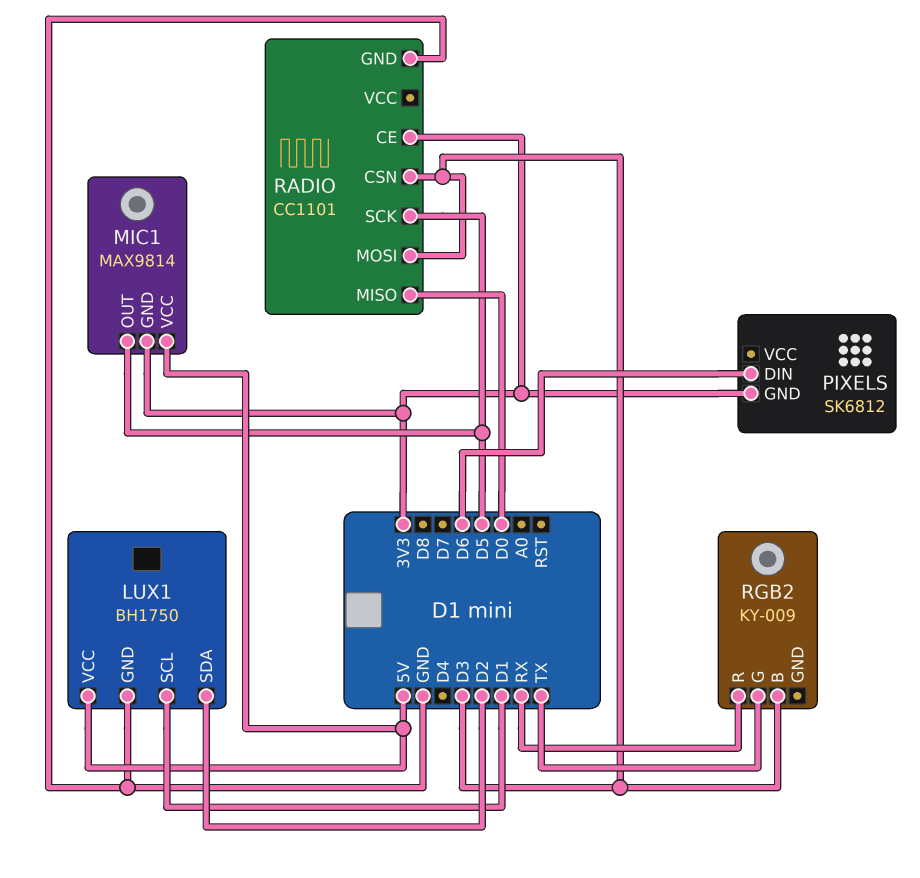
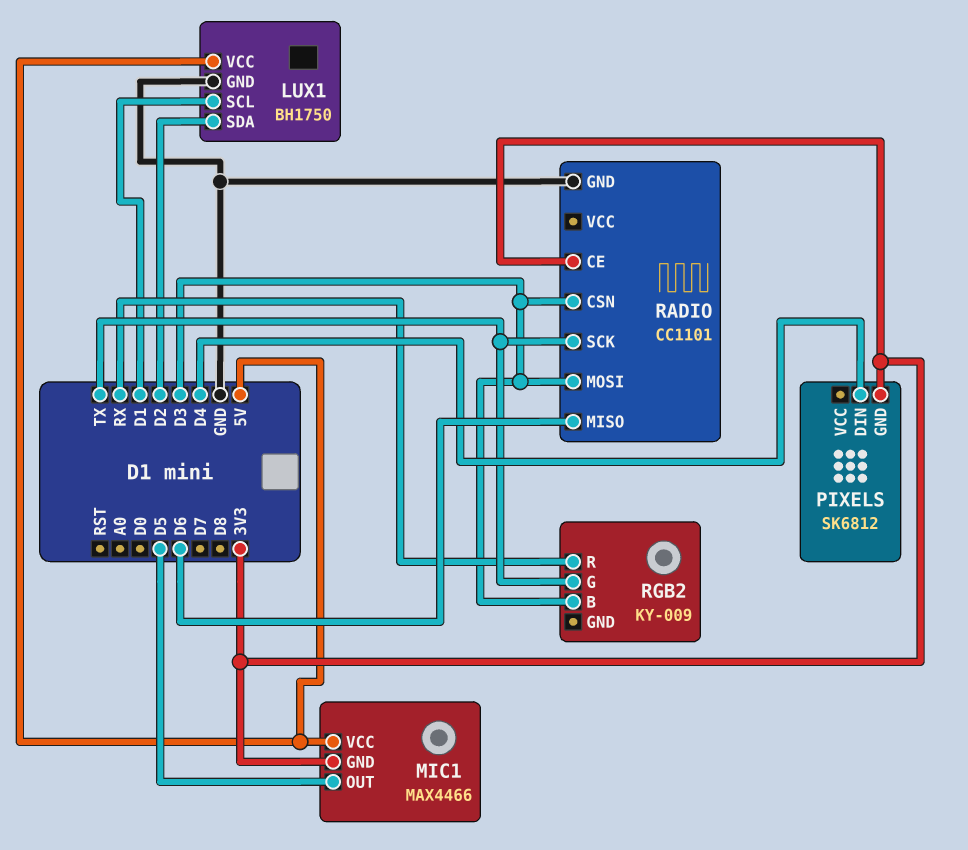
MIC1: MAX9814 -> MAX4466
PIXELS pin DIN: D6 -> D4
RADIO pin MISO: D0 -> D6
RADIO pin SCK: D5 -> TX

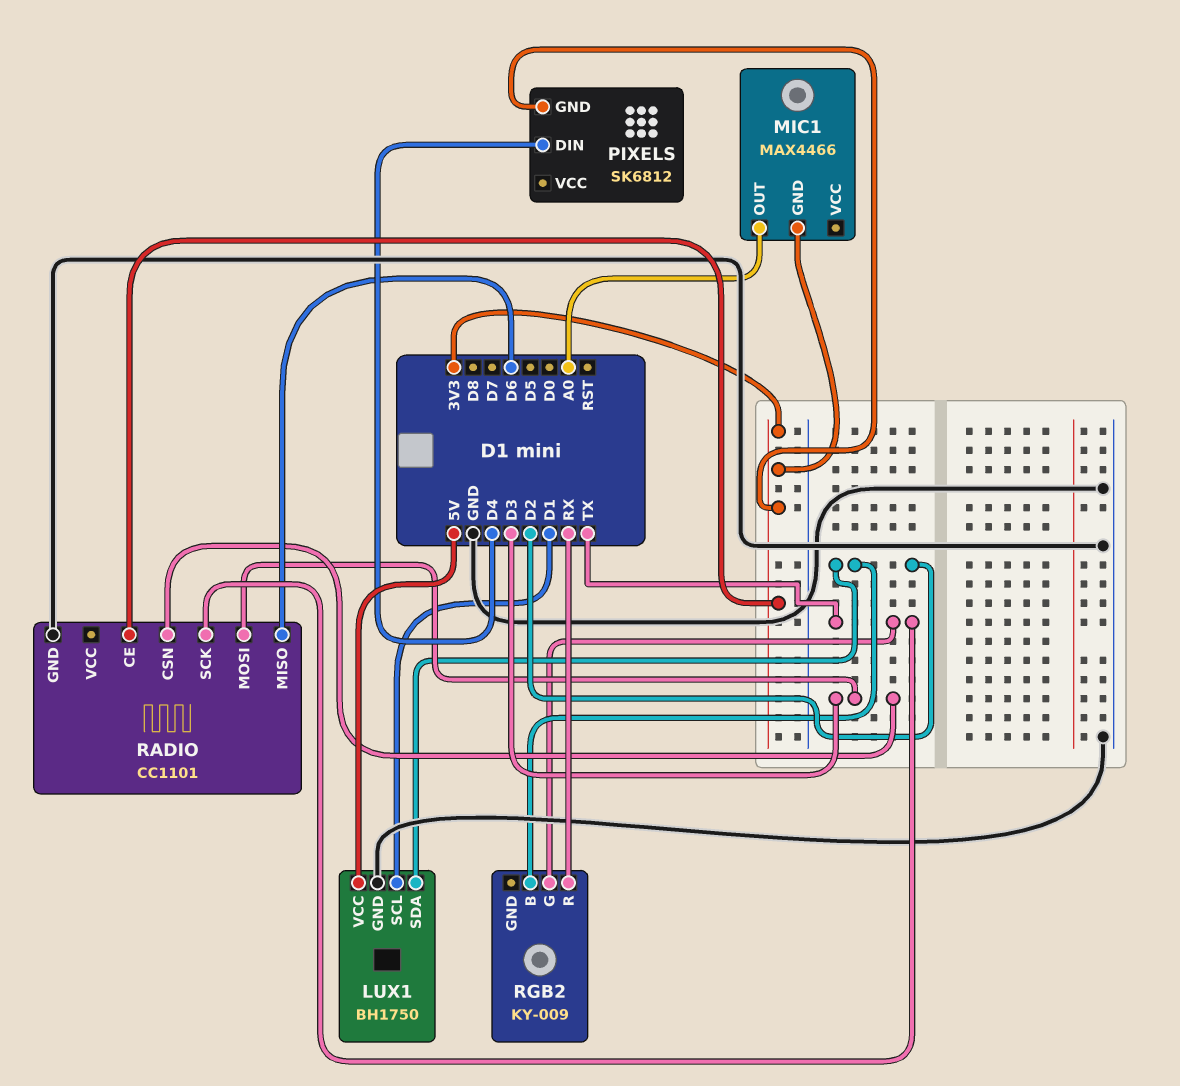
MIC1 pin OUT: D5 -> A0
MIC1 pin VCC: 5V -> none
RGB2 pin B: D3 -> D2

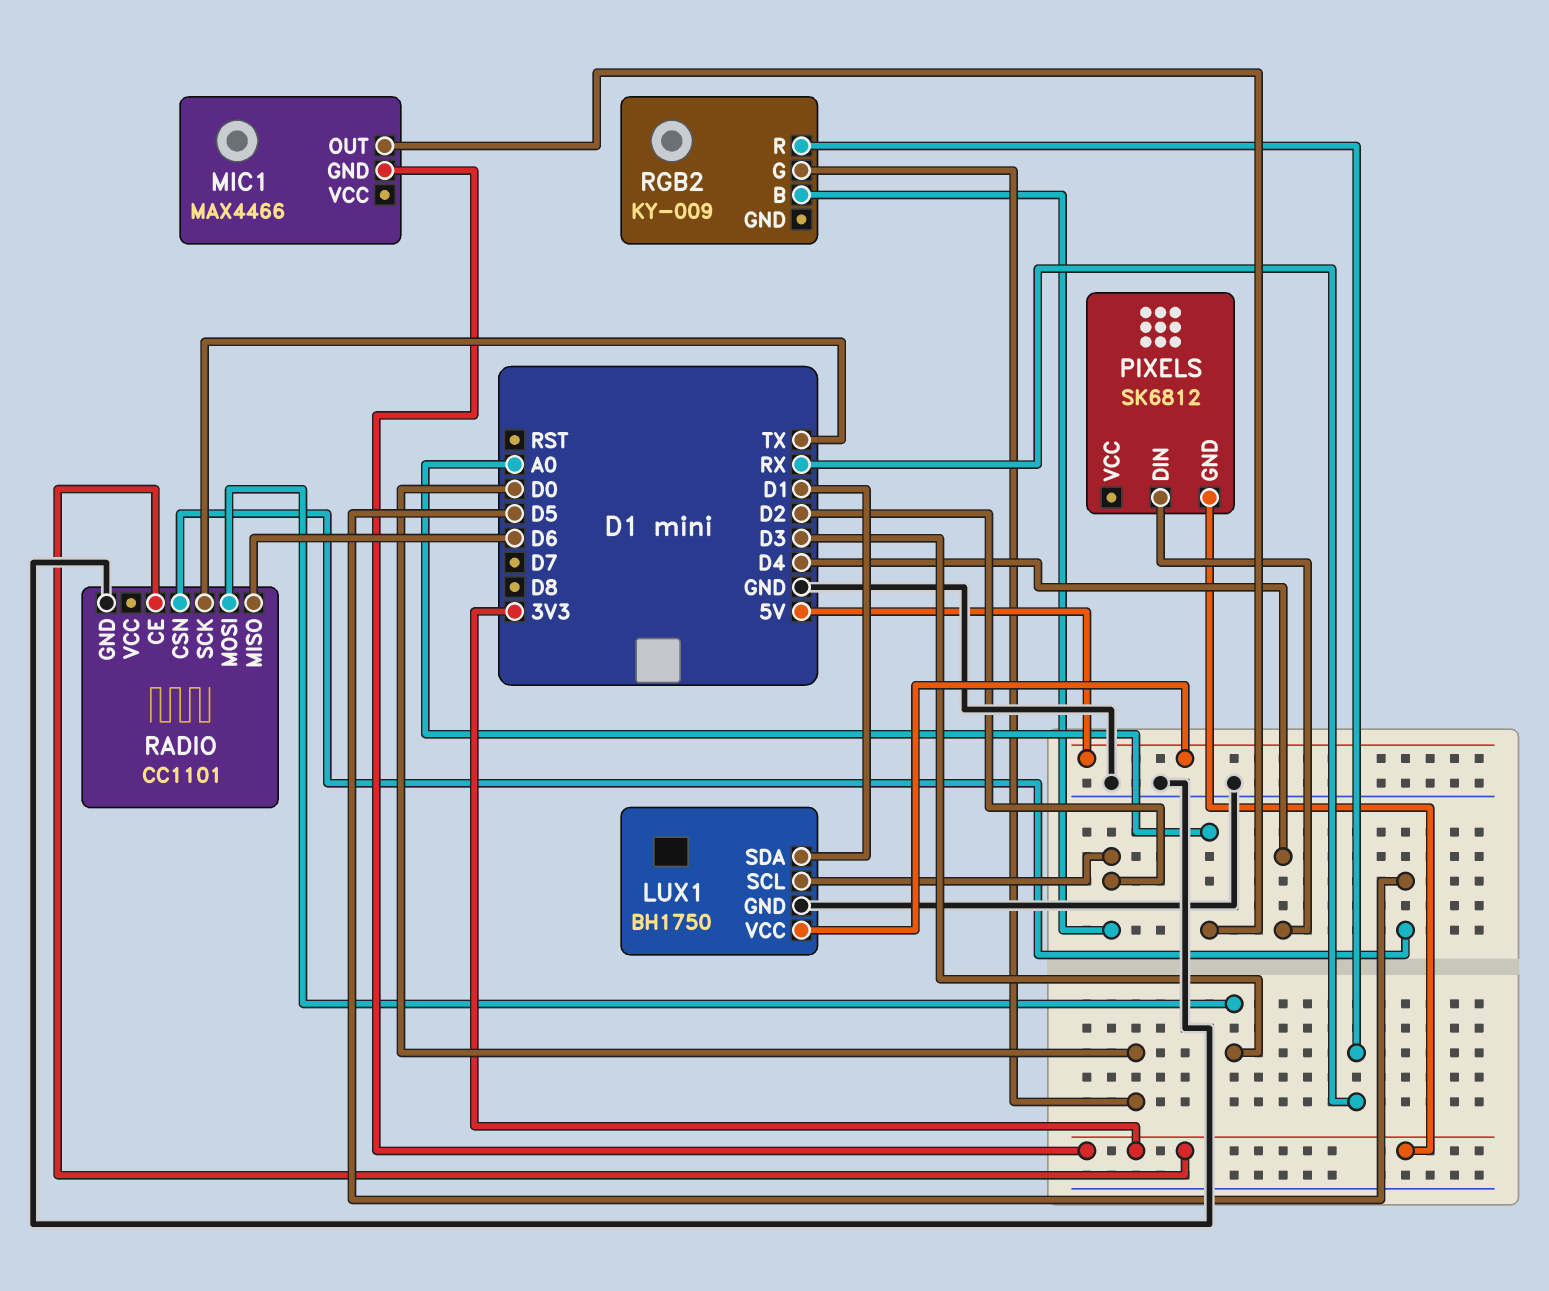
LUX1 pin SCL: D1 -> D2
LUX1 pin SDA: D2 -> D1
RADIO pin CSN: D3 -> D5
RGB2 pin G: TX -> D0

